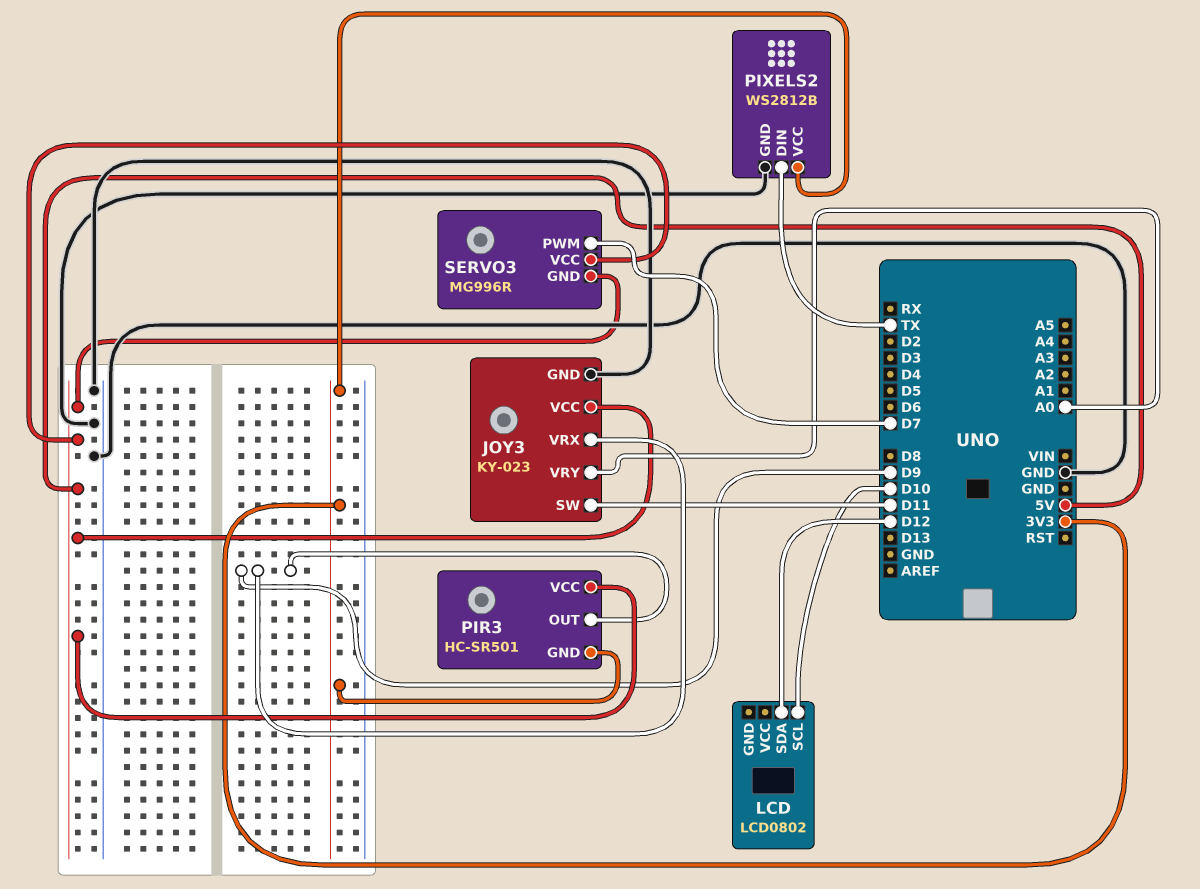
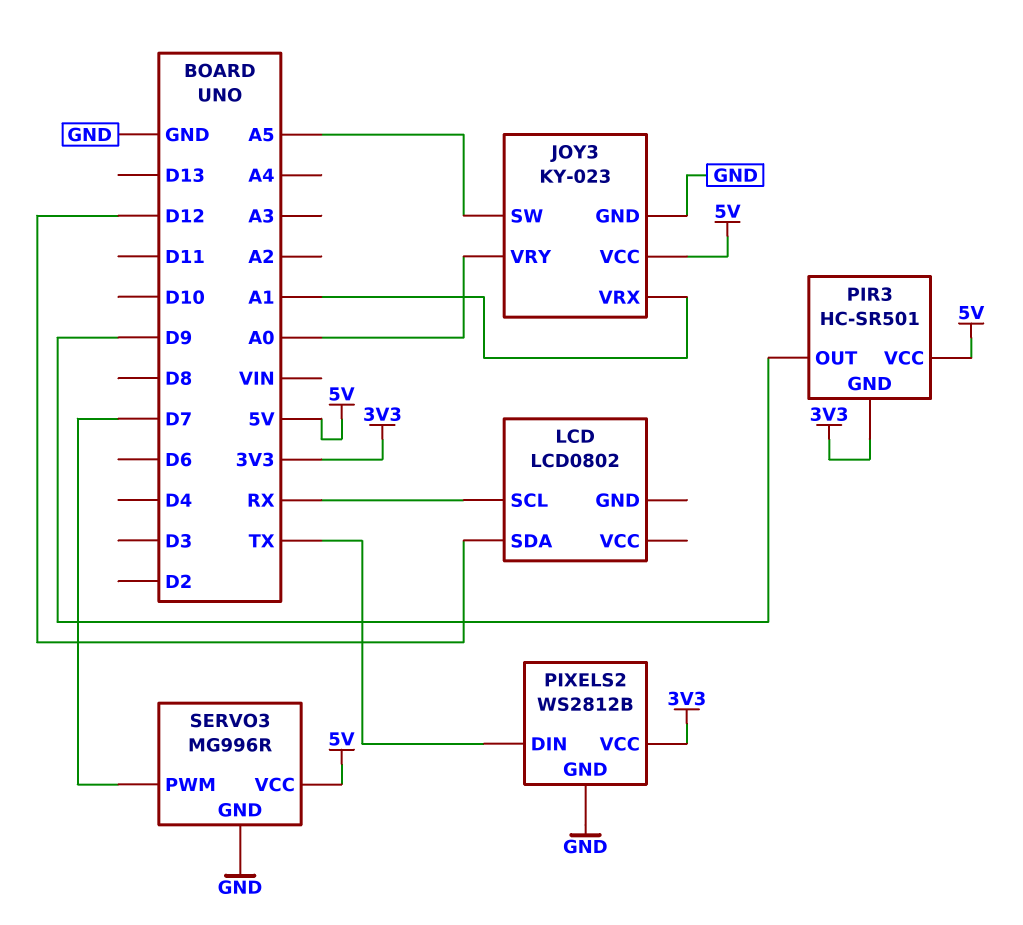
JOY3 pin SW: D11 -> A5
JOY3 pin VRX: D9 -> A1
LCD pin SCL: D10 -> RX
SERVO3 pin GND: 5V -> GND

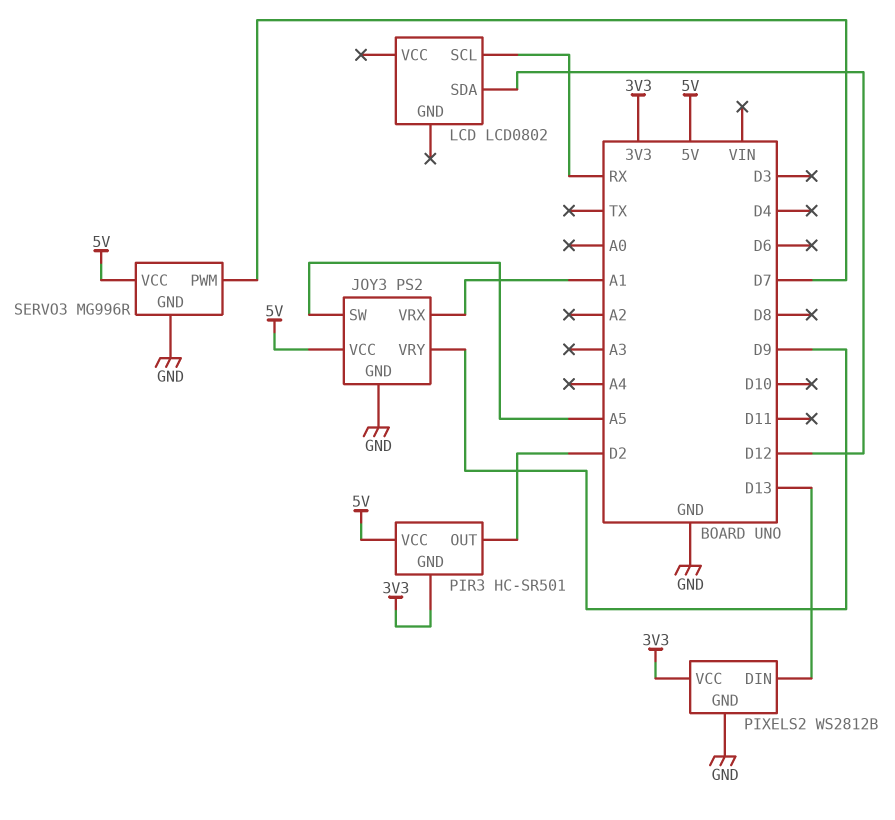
JOY3: KY-023 -> PS2
JOY3 pin VRY: A0 -> D9
PIR3 pin OUT: D9 -> D2
PIXELS2 pin DIN: TX -> D13

